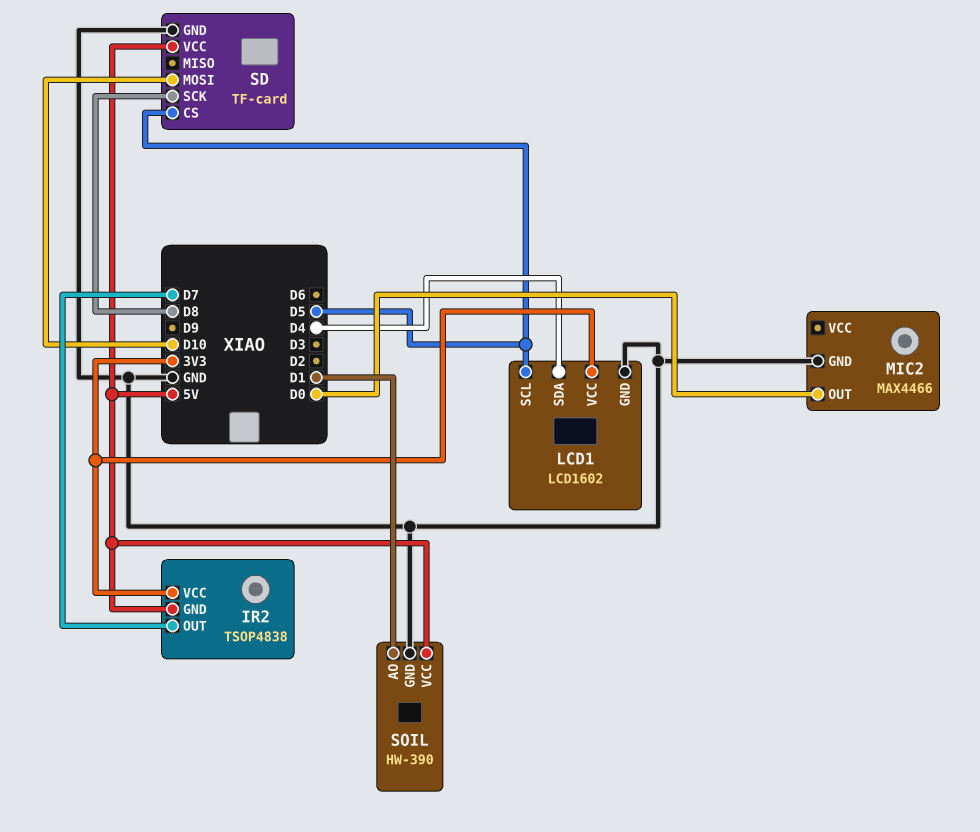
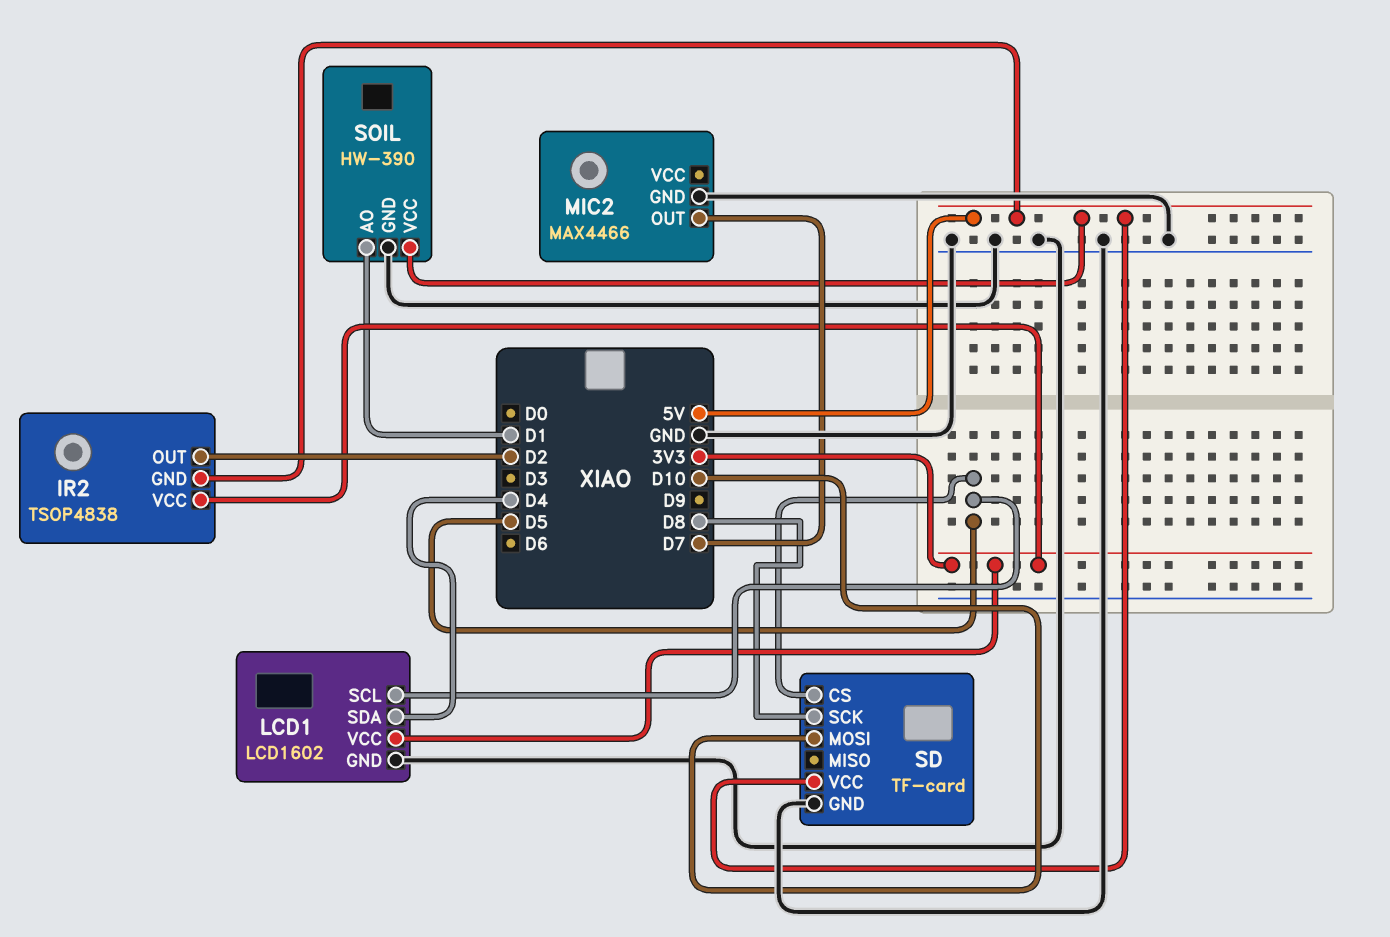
IR2 pin OUT: D7 -> D2
MIC2 pin OUT: D0 -> D7

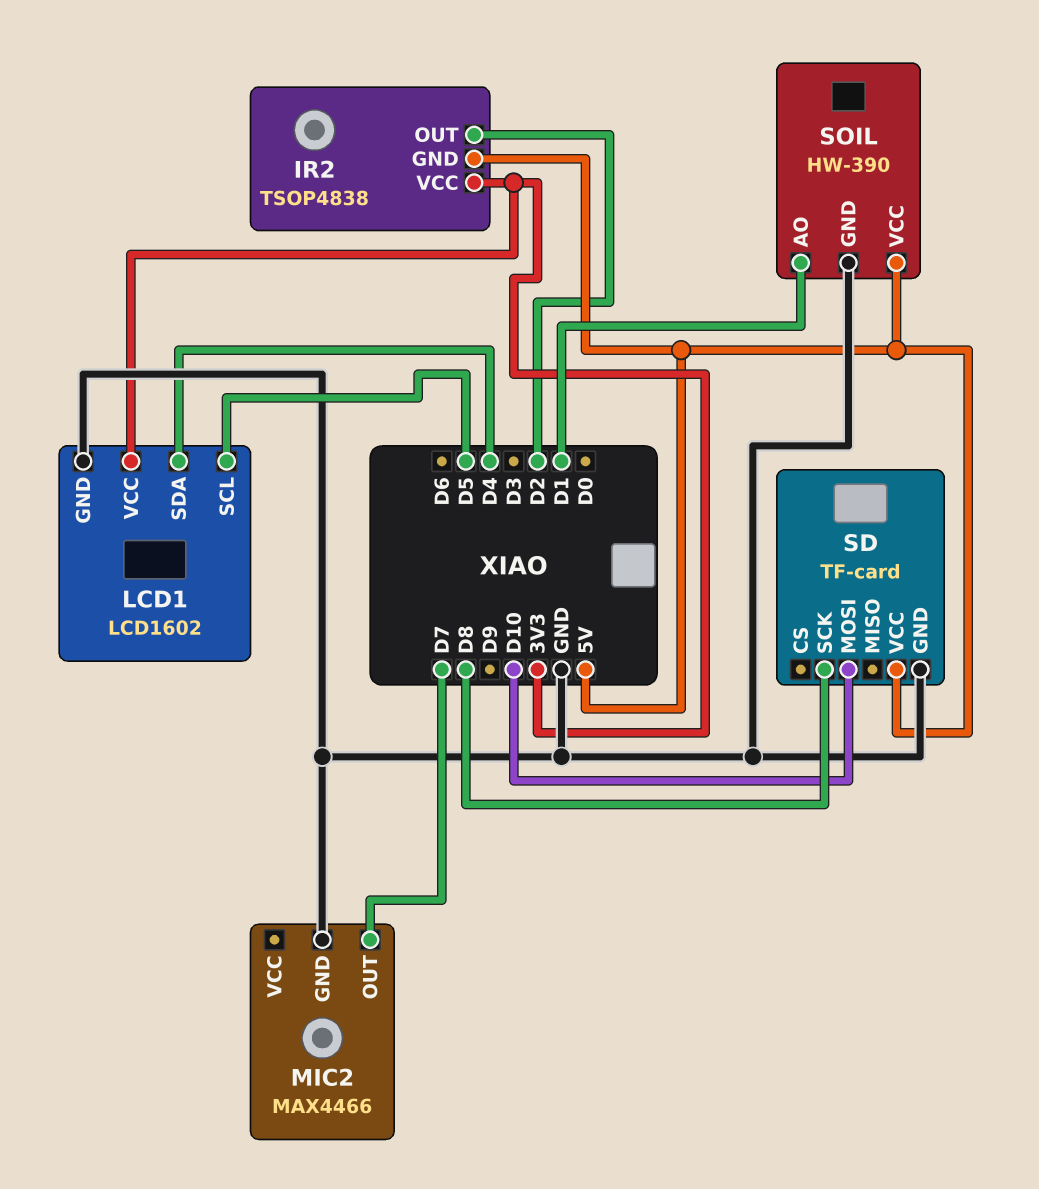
SD pin CS: D5 -> none

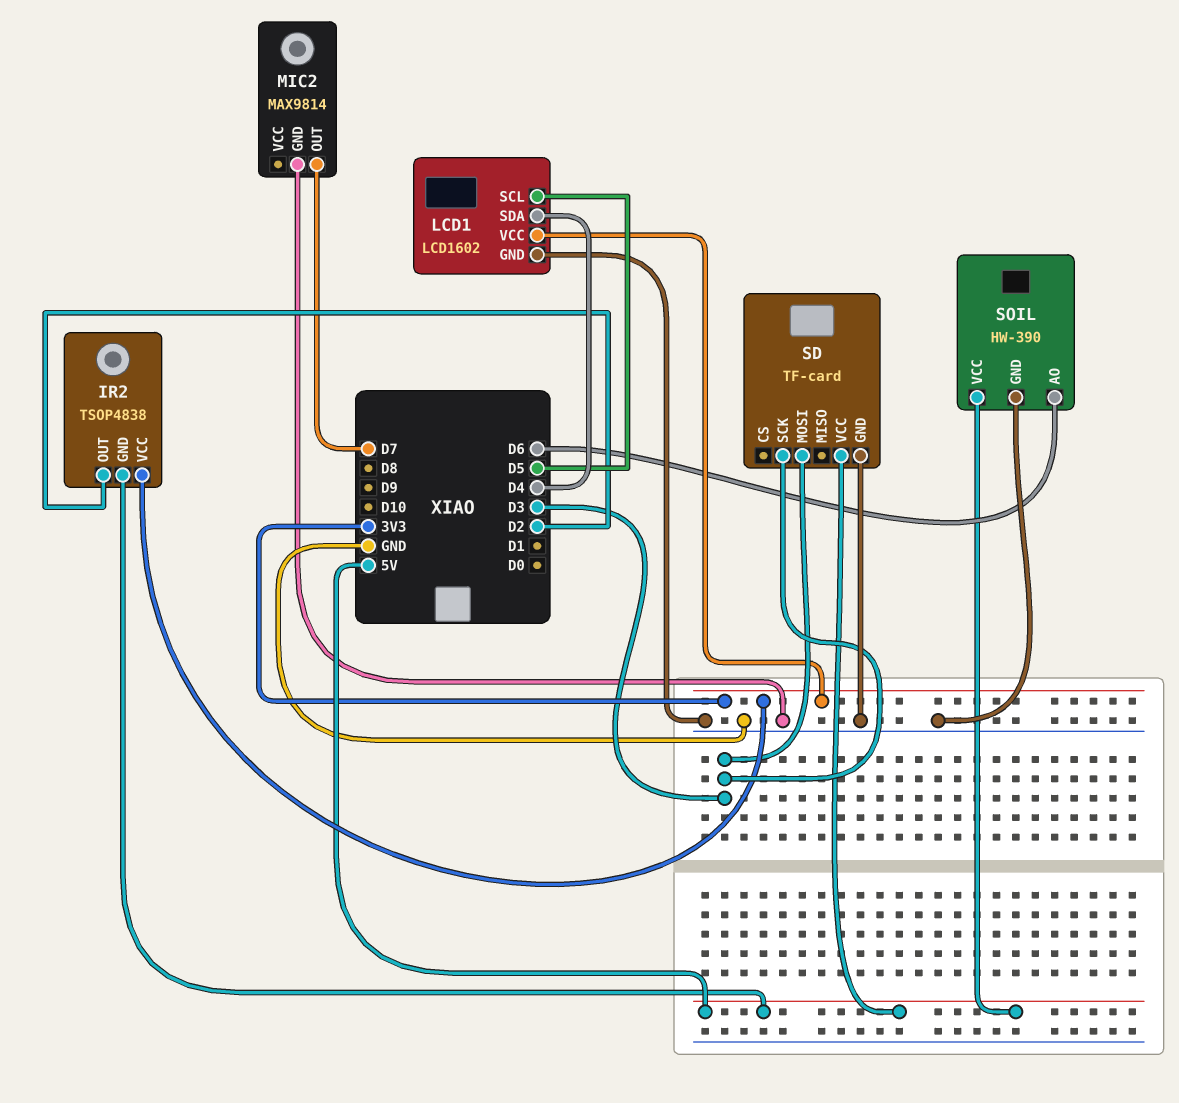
MIC2: MAX4466 -> MAX9814
SD pin MOSI: D10 -> D3
SD pin SCK: D8 -> D3
SOIL pin AO: D1 -> D6

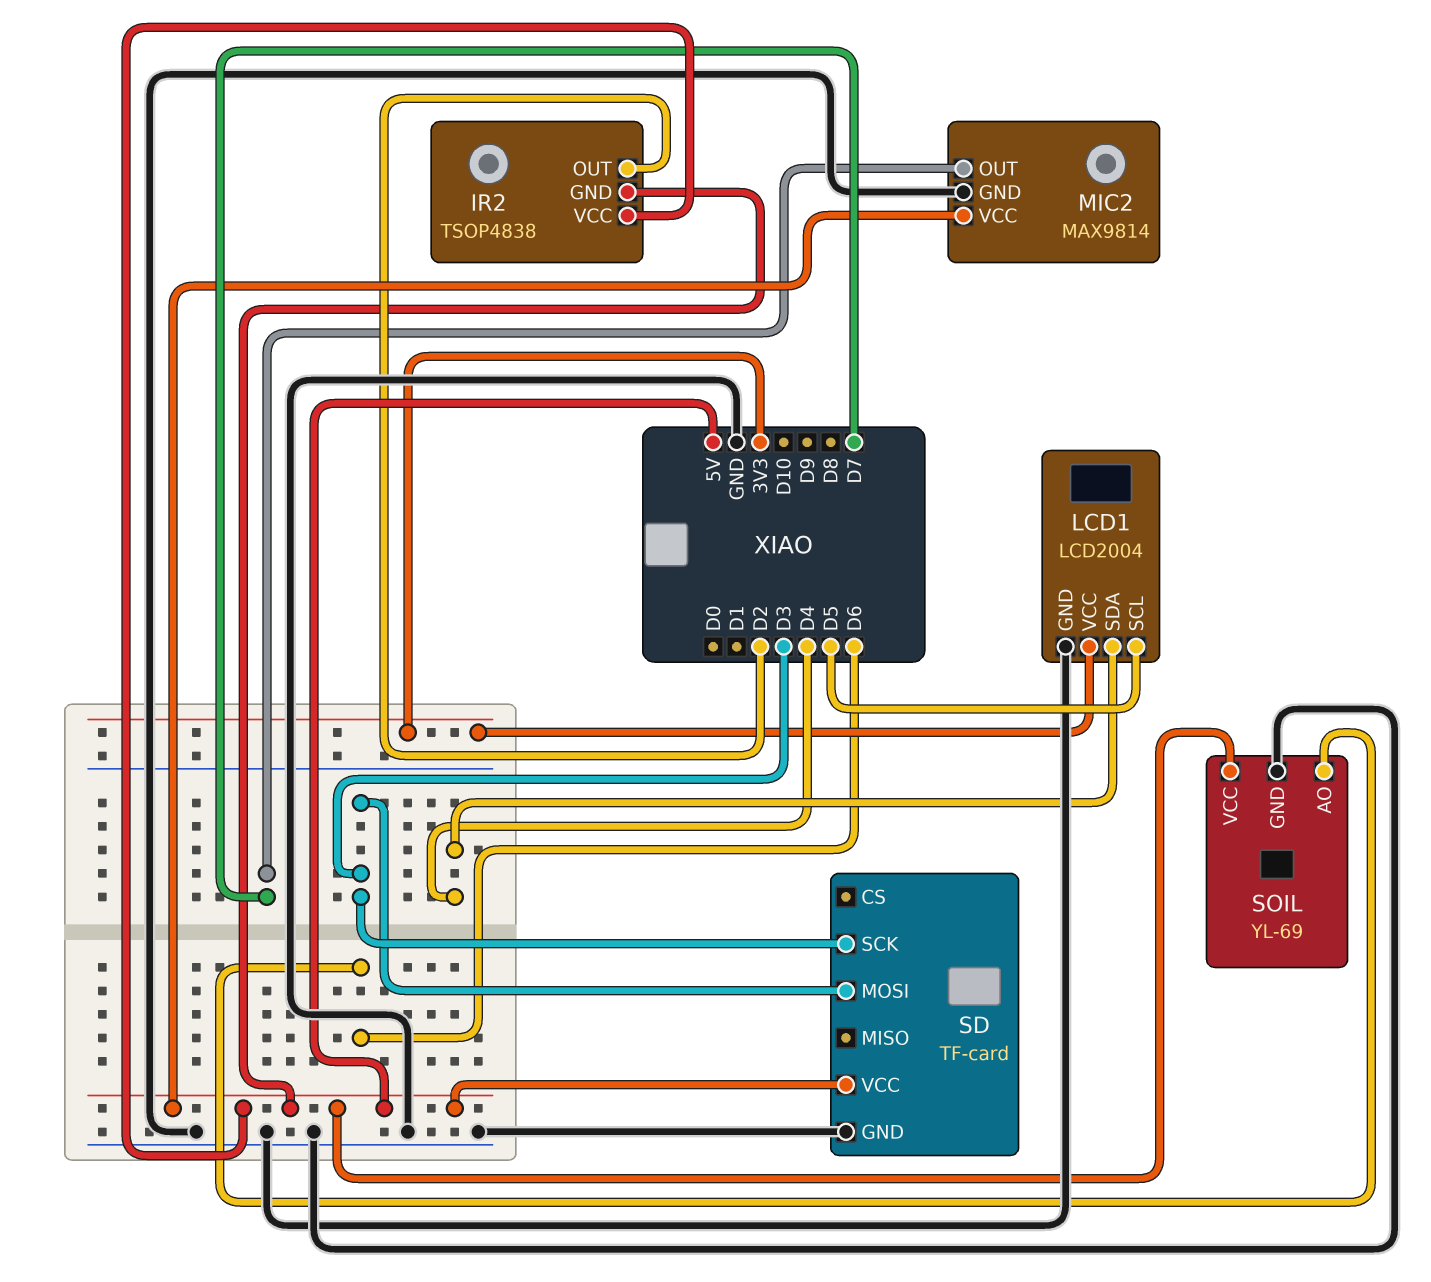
IR2 pin VCC: 3V3 -> 5V
LCD1: LCD1602 -> LCD2004
MIC2 pin VCC: none -> 5V
SOIL: HW-390 -> YL-69

